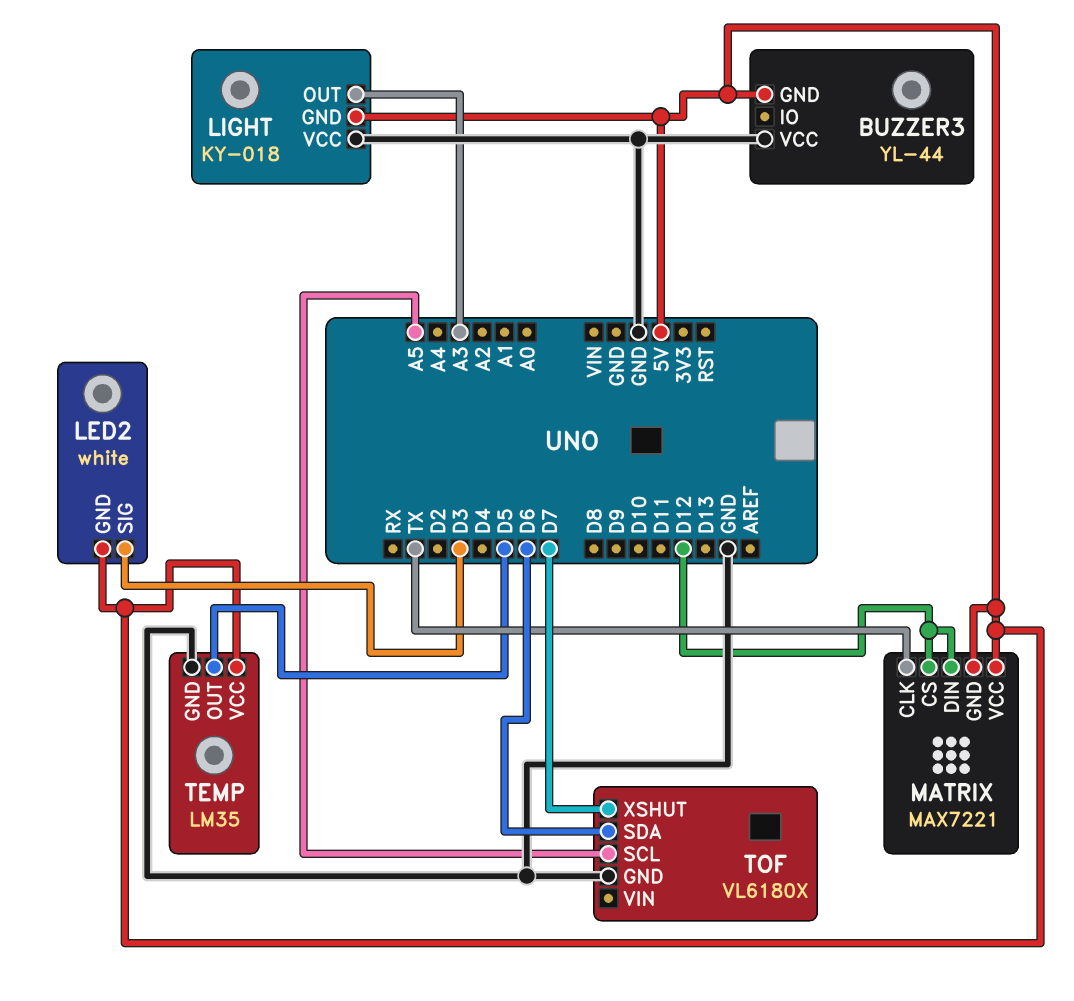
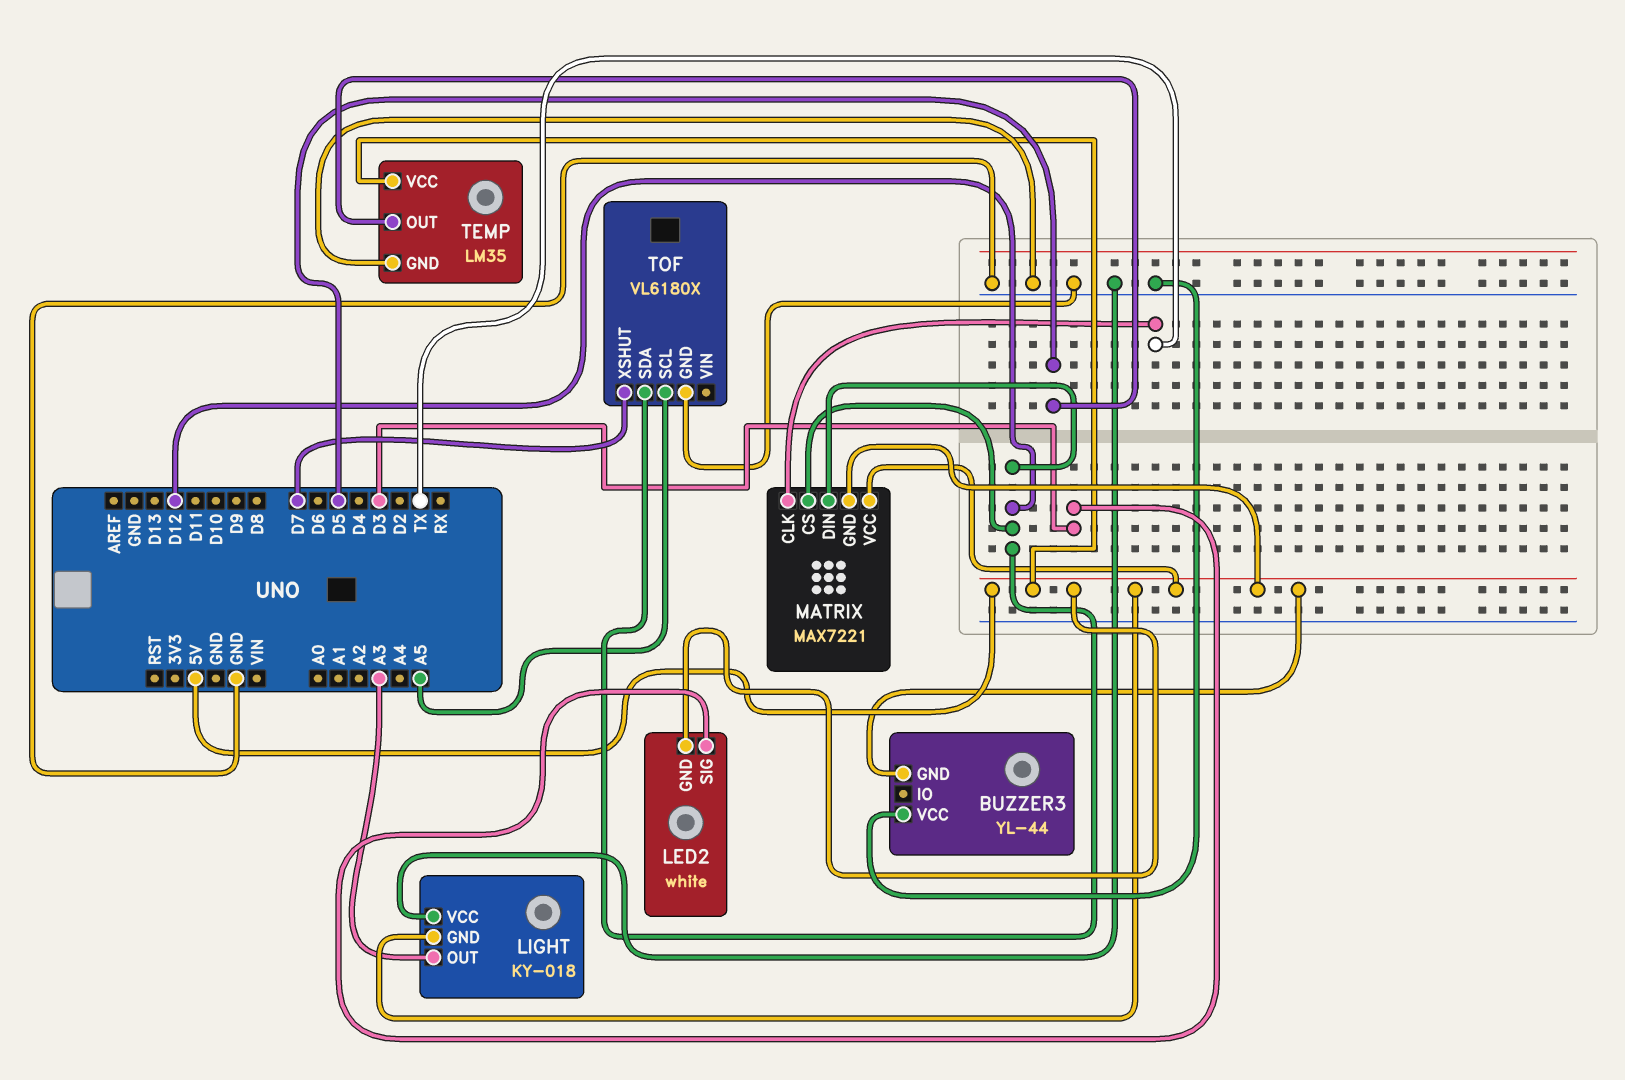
TOF pin SDA: D6 -> D12

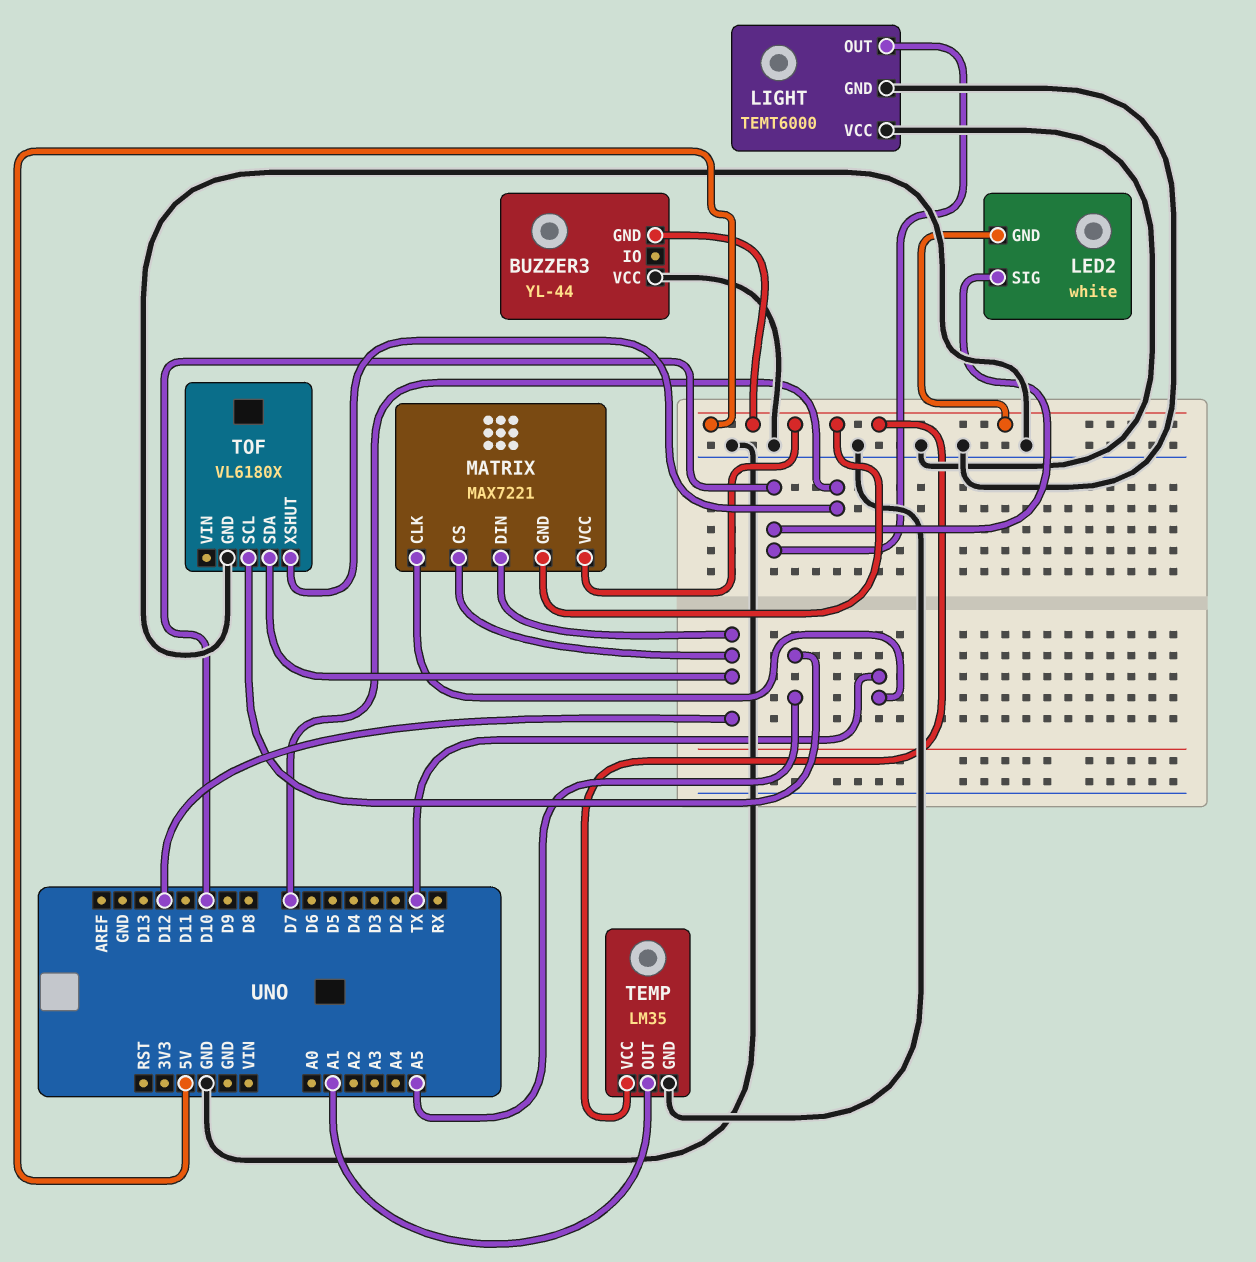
LED2 pin SIG: D3 -> D10
LIGHT: KY-018 -> TEMT6000
LIGHT pin GND: 5V -> GND
LIGHT pin OUT: A3 -> D10
TEMP pin OUT: D5 -> A1

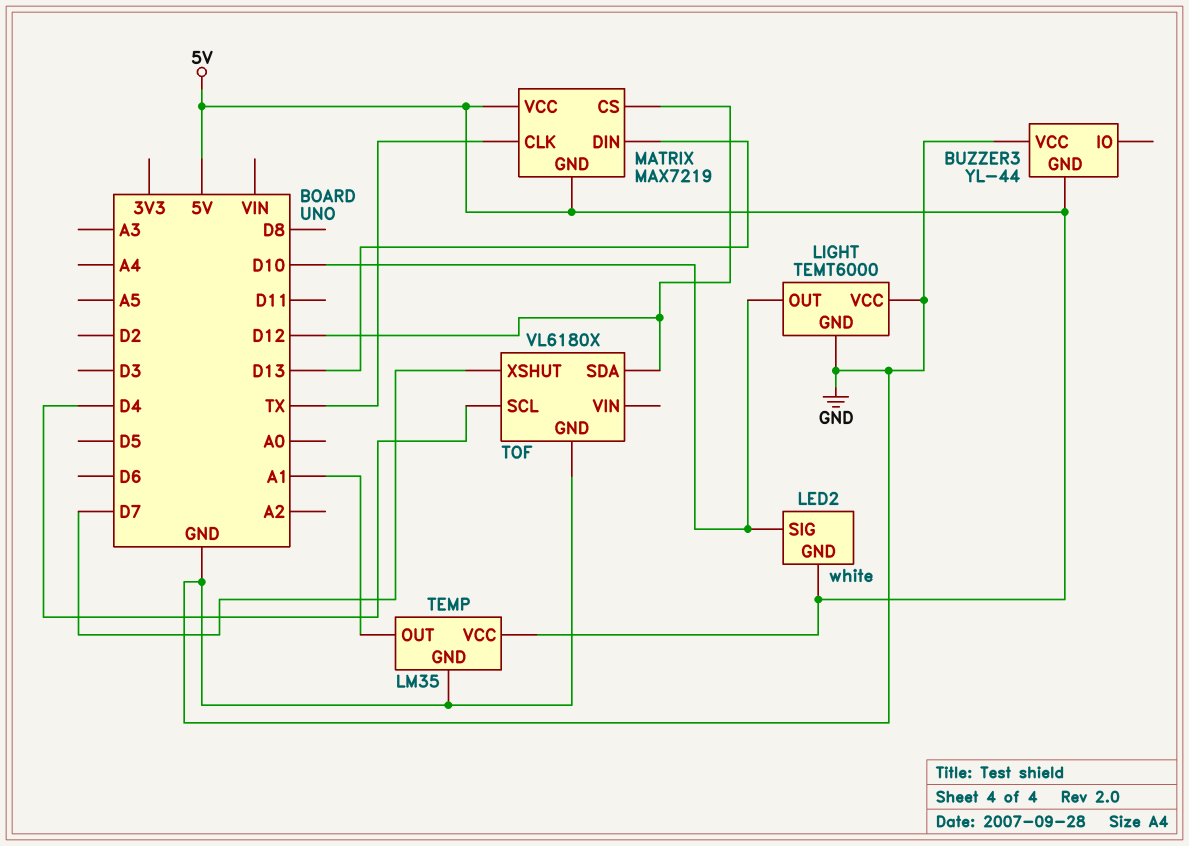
MATRIX: MAX7221 -> MAX7219
MATRIX pin DIN: D12 -> D13
TOF pin SCL: A5 -> D4

